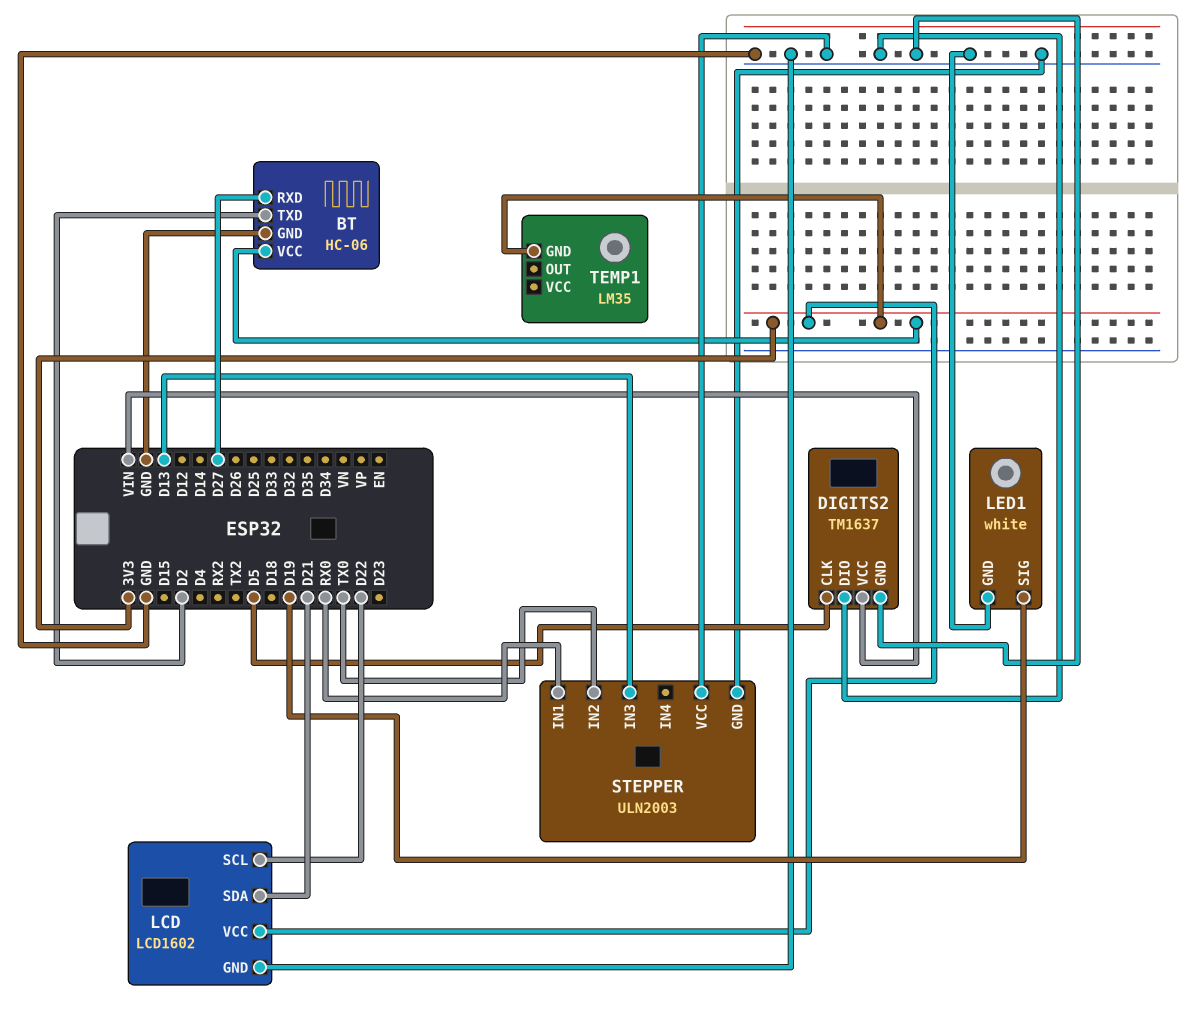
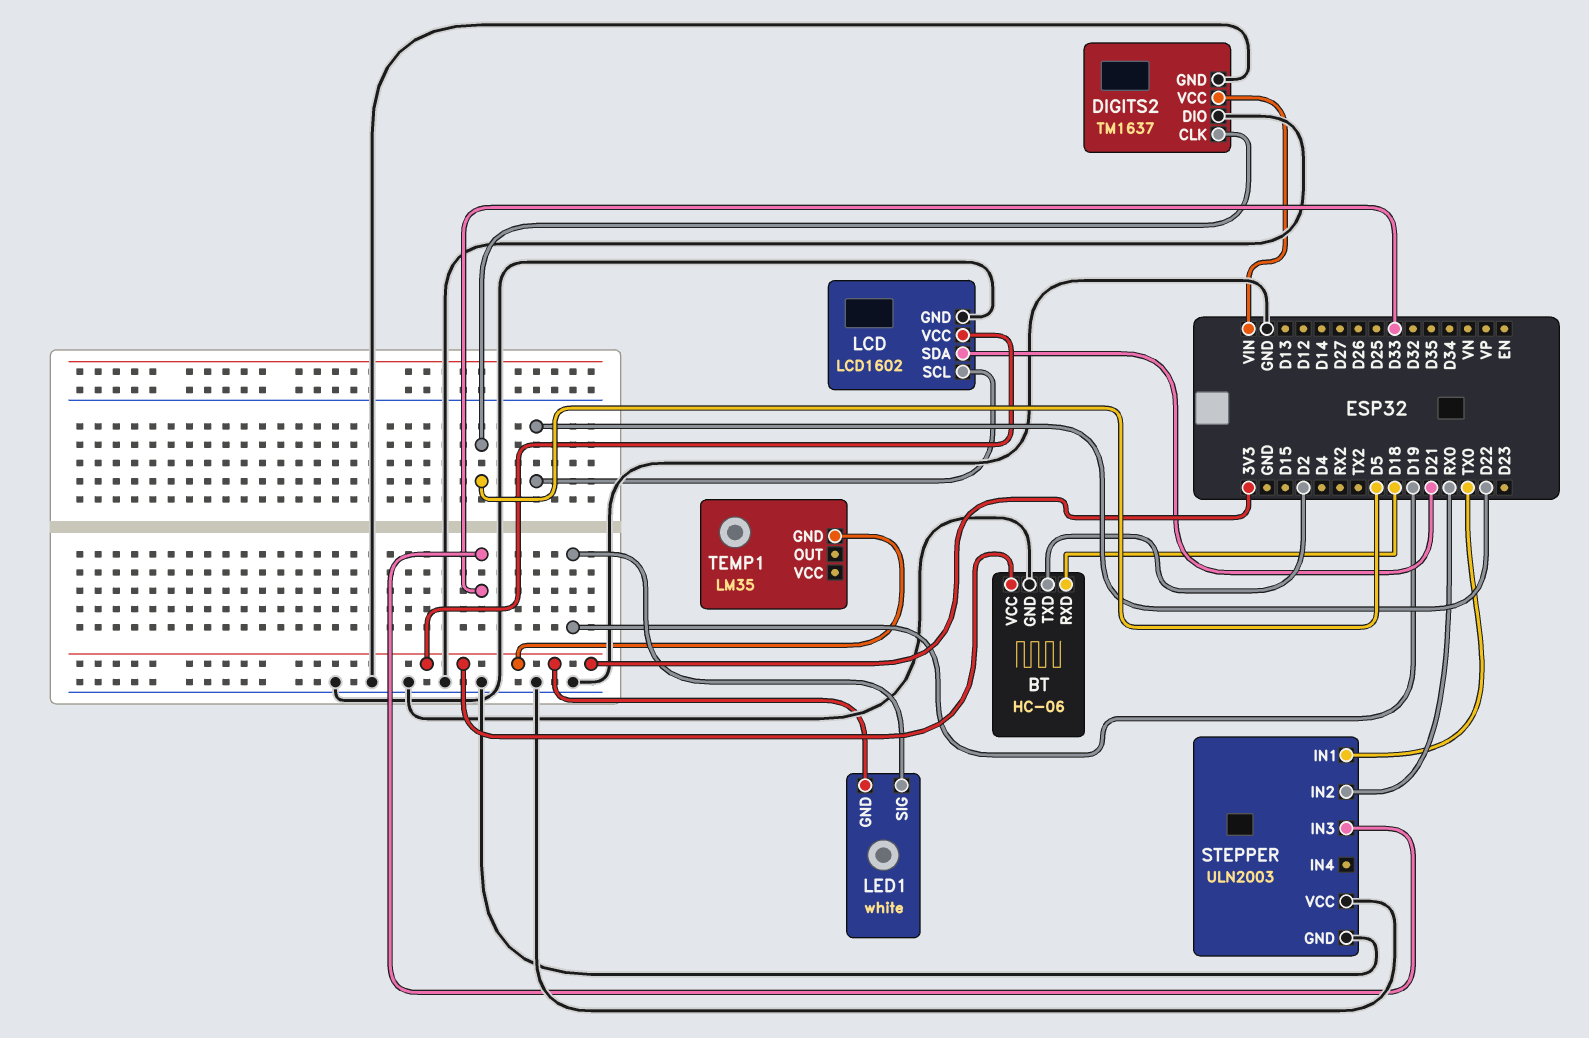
BT pin RXD: D27 -> D18
LED1 pin GND: GND -> 3V3
STEPPER pin IN1: RX0 -> TX0
STEPPER pin IN2: TX0 -> RX0
STEPPER pin IN3: D13 -> D33

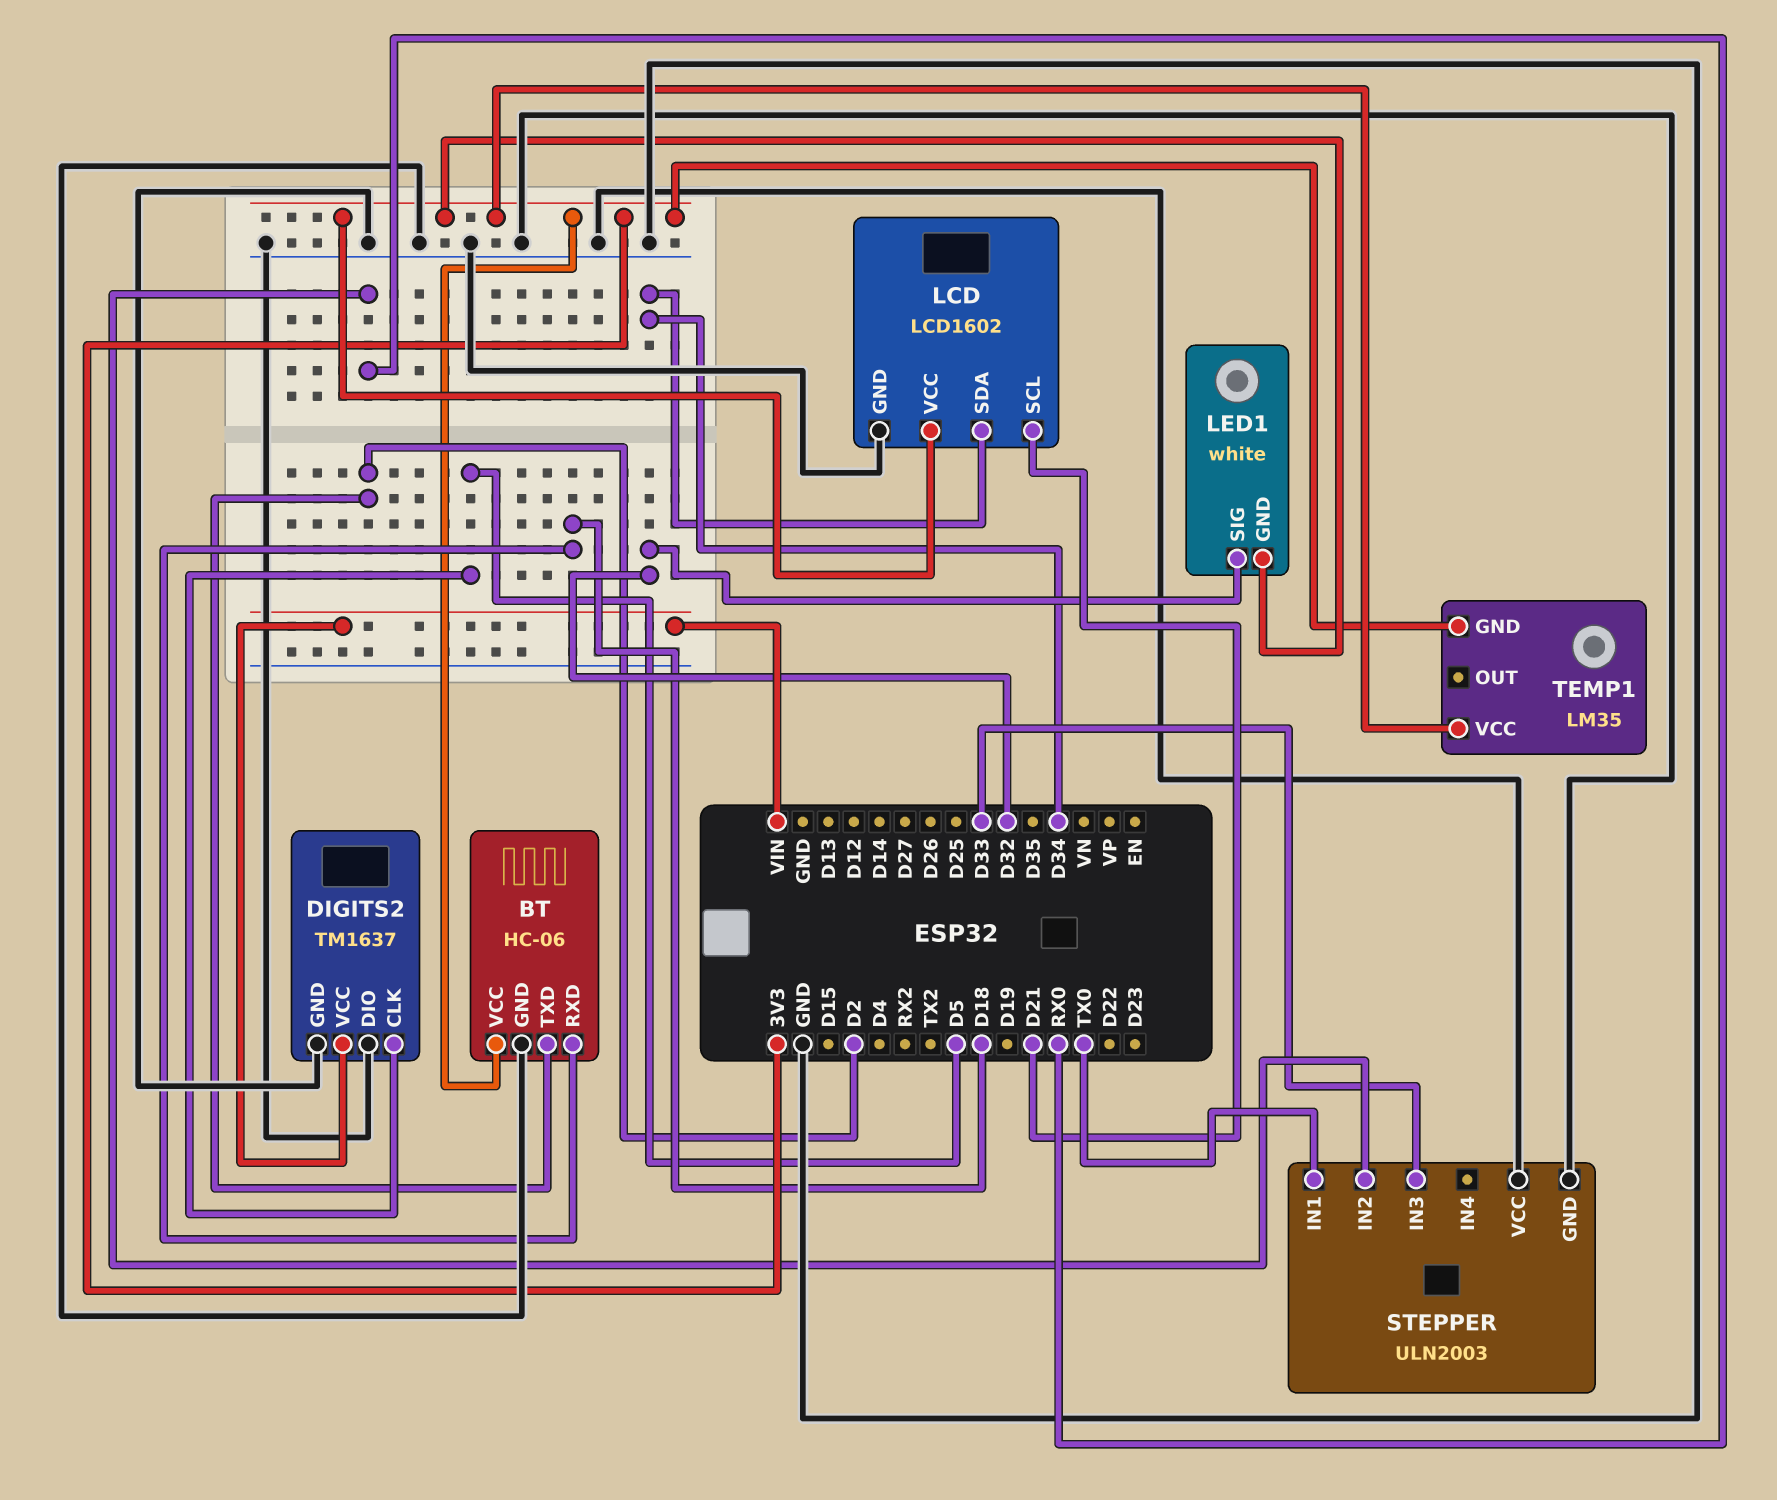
LCD pin SCL: D22 -> D21
LCD pin SDA: D21 -> D34
LED1 pin SIG: D19 -> D32
TEMP1 pin VCC: none -> 3V3

